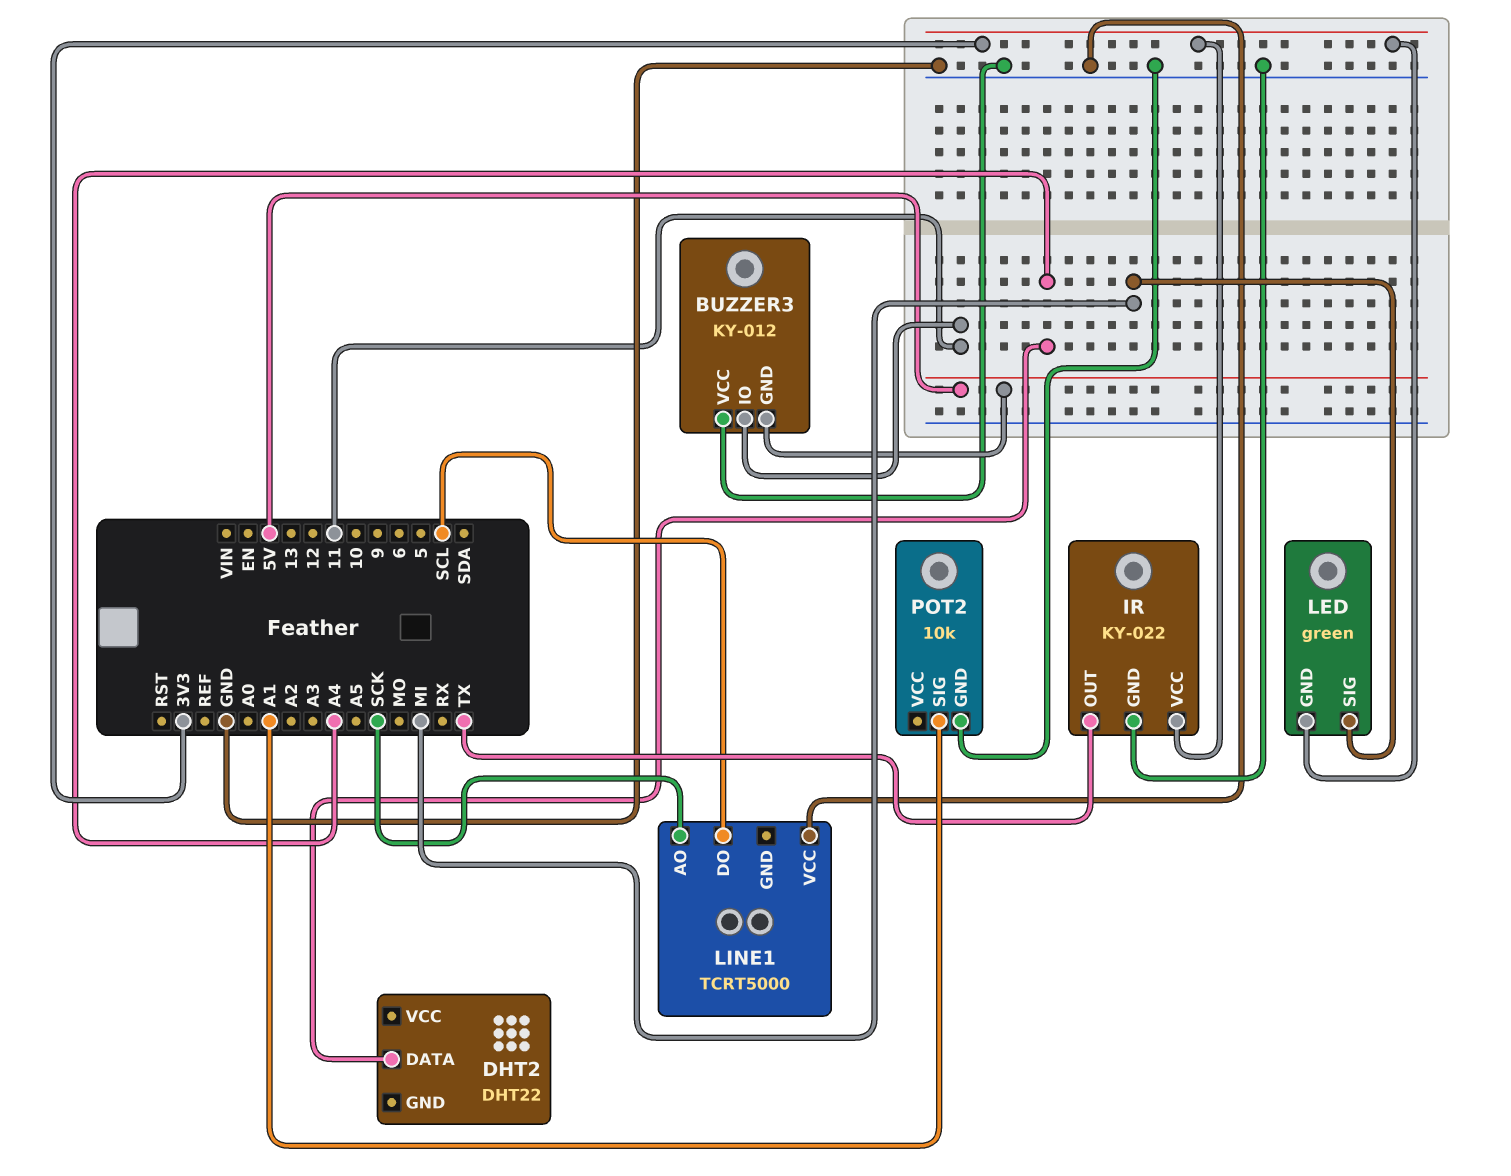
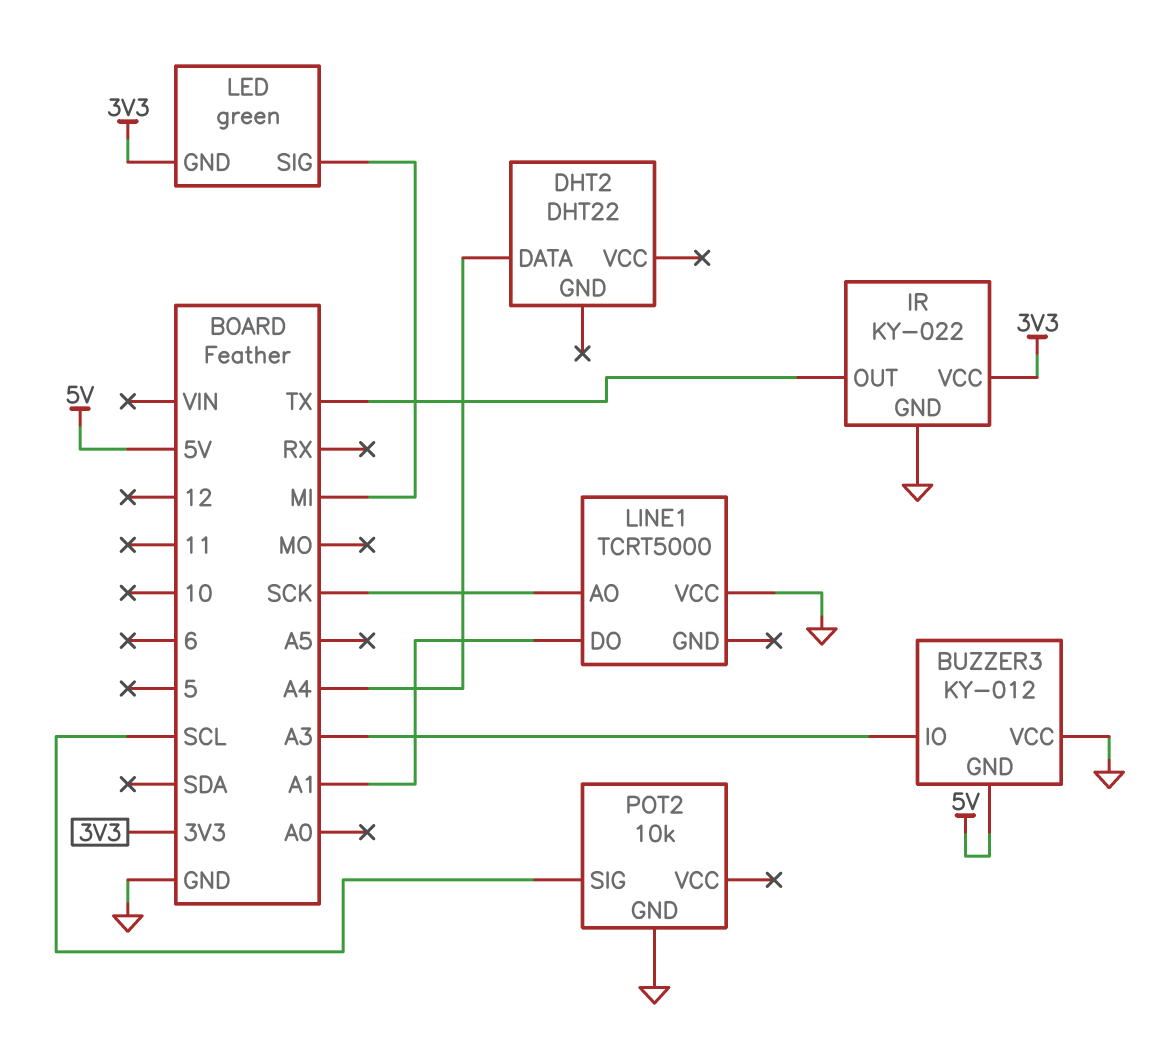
BUZZER3 pin IO: 11 -> A3
LINE1 pin DO: SCL -> A1
POT2 pin SIG: A1 -> SCL

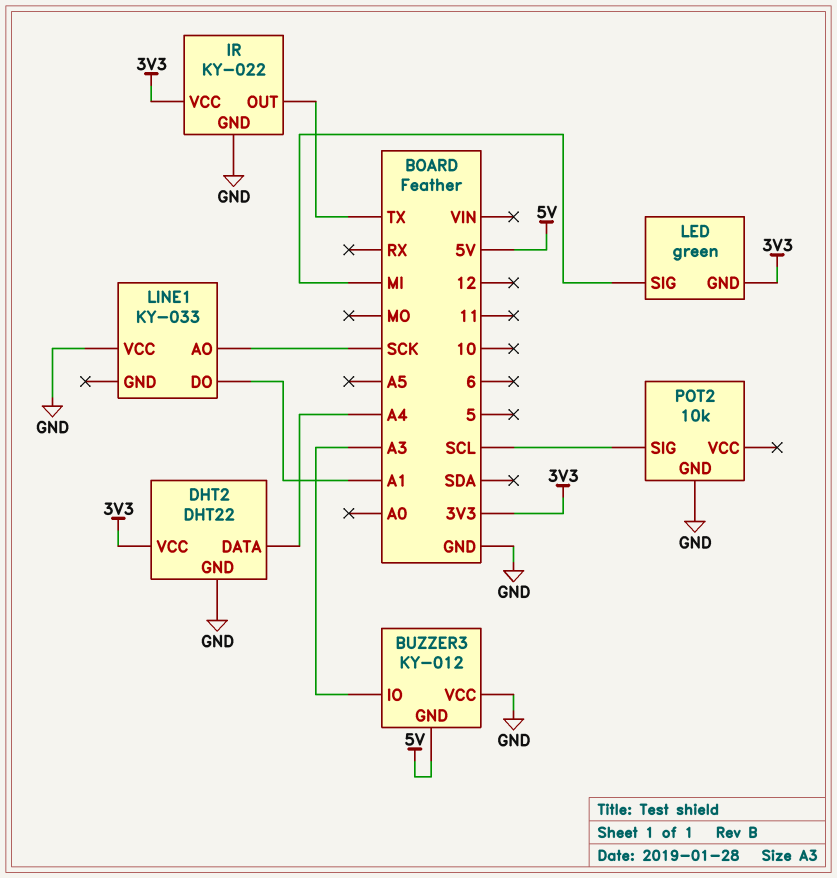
DHT2 pin GND: none -> GND
DHT2 pin VCC: none -> 3V3
LINE1: TCRT5000 -> KY-033

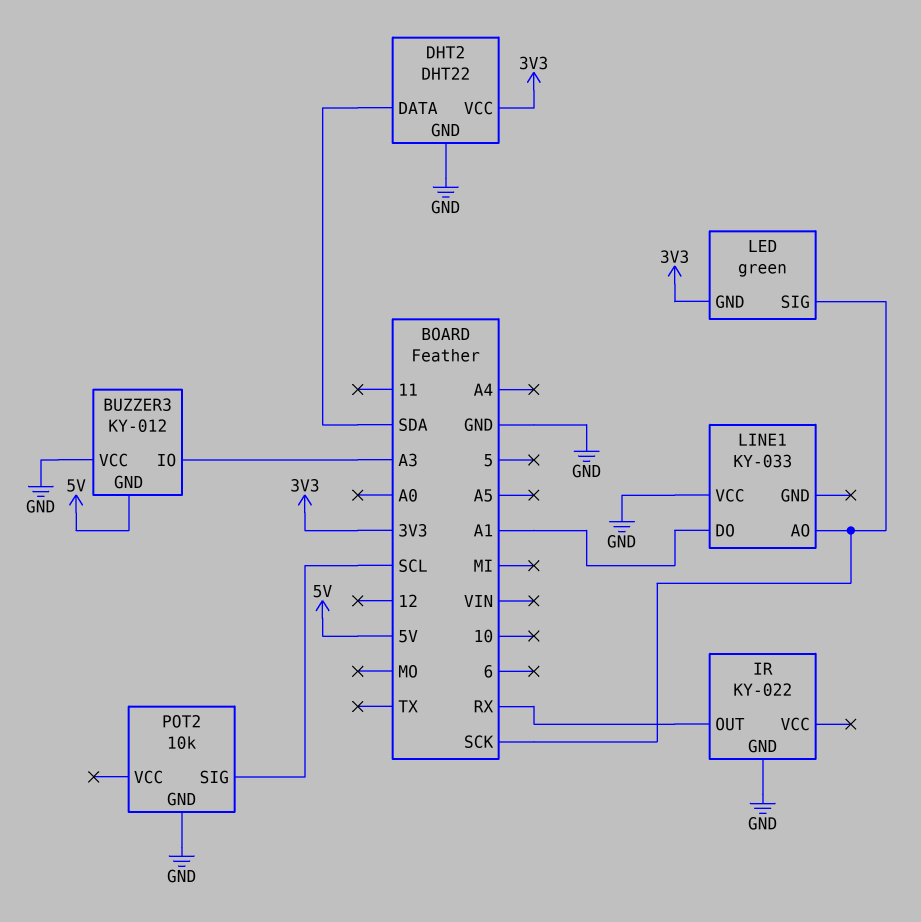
DHT2 pin DATA: A4 -> SDA
IR pin OUT: TX -> RX
IR pin VCC: 3V3 -> none
LED pin SIG: MI -> SCK

